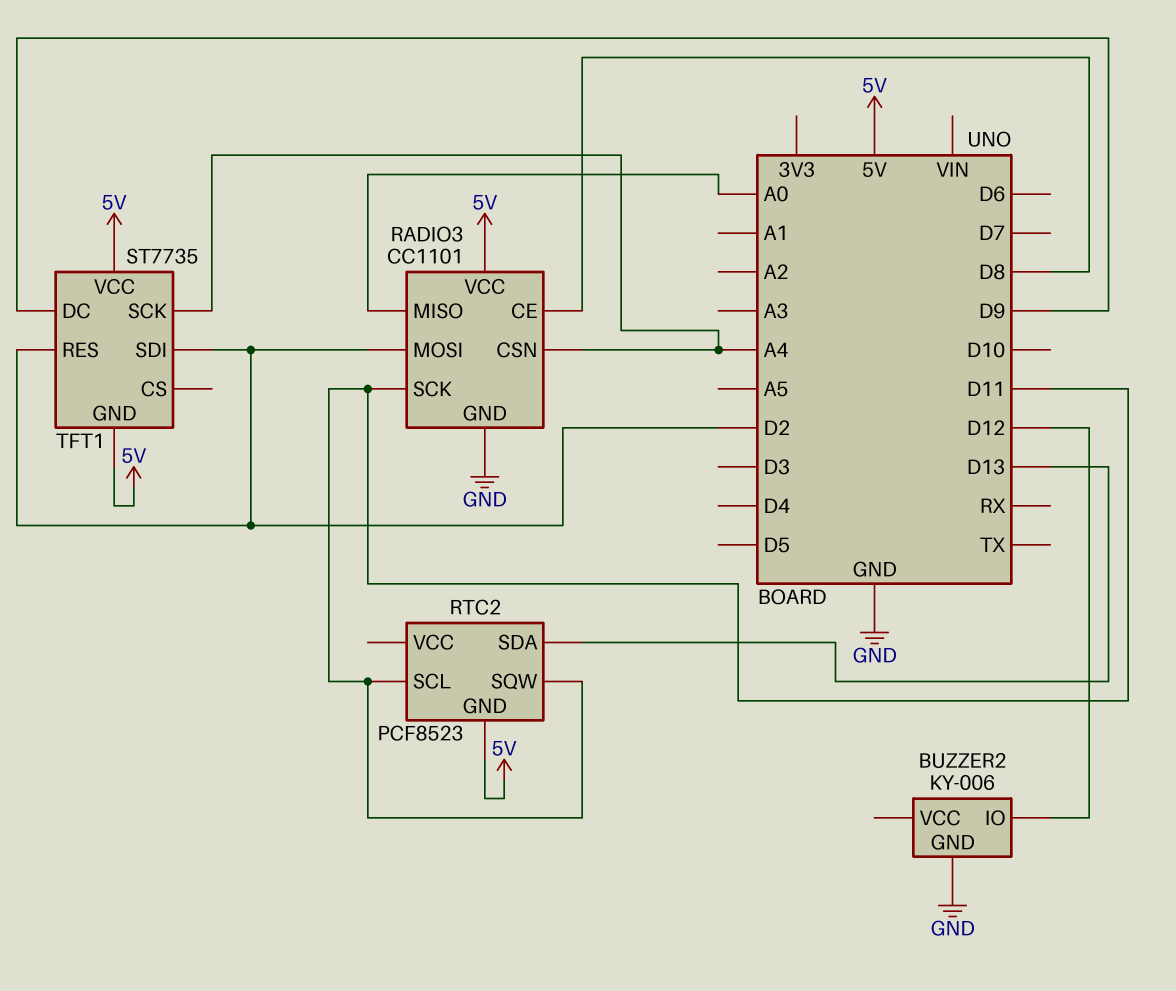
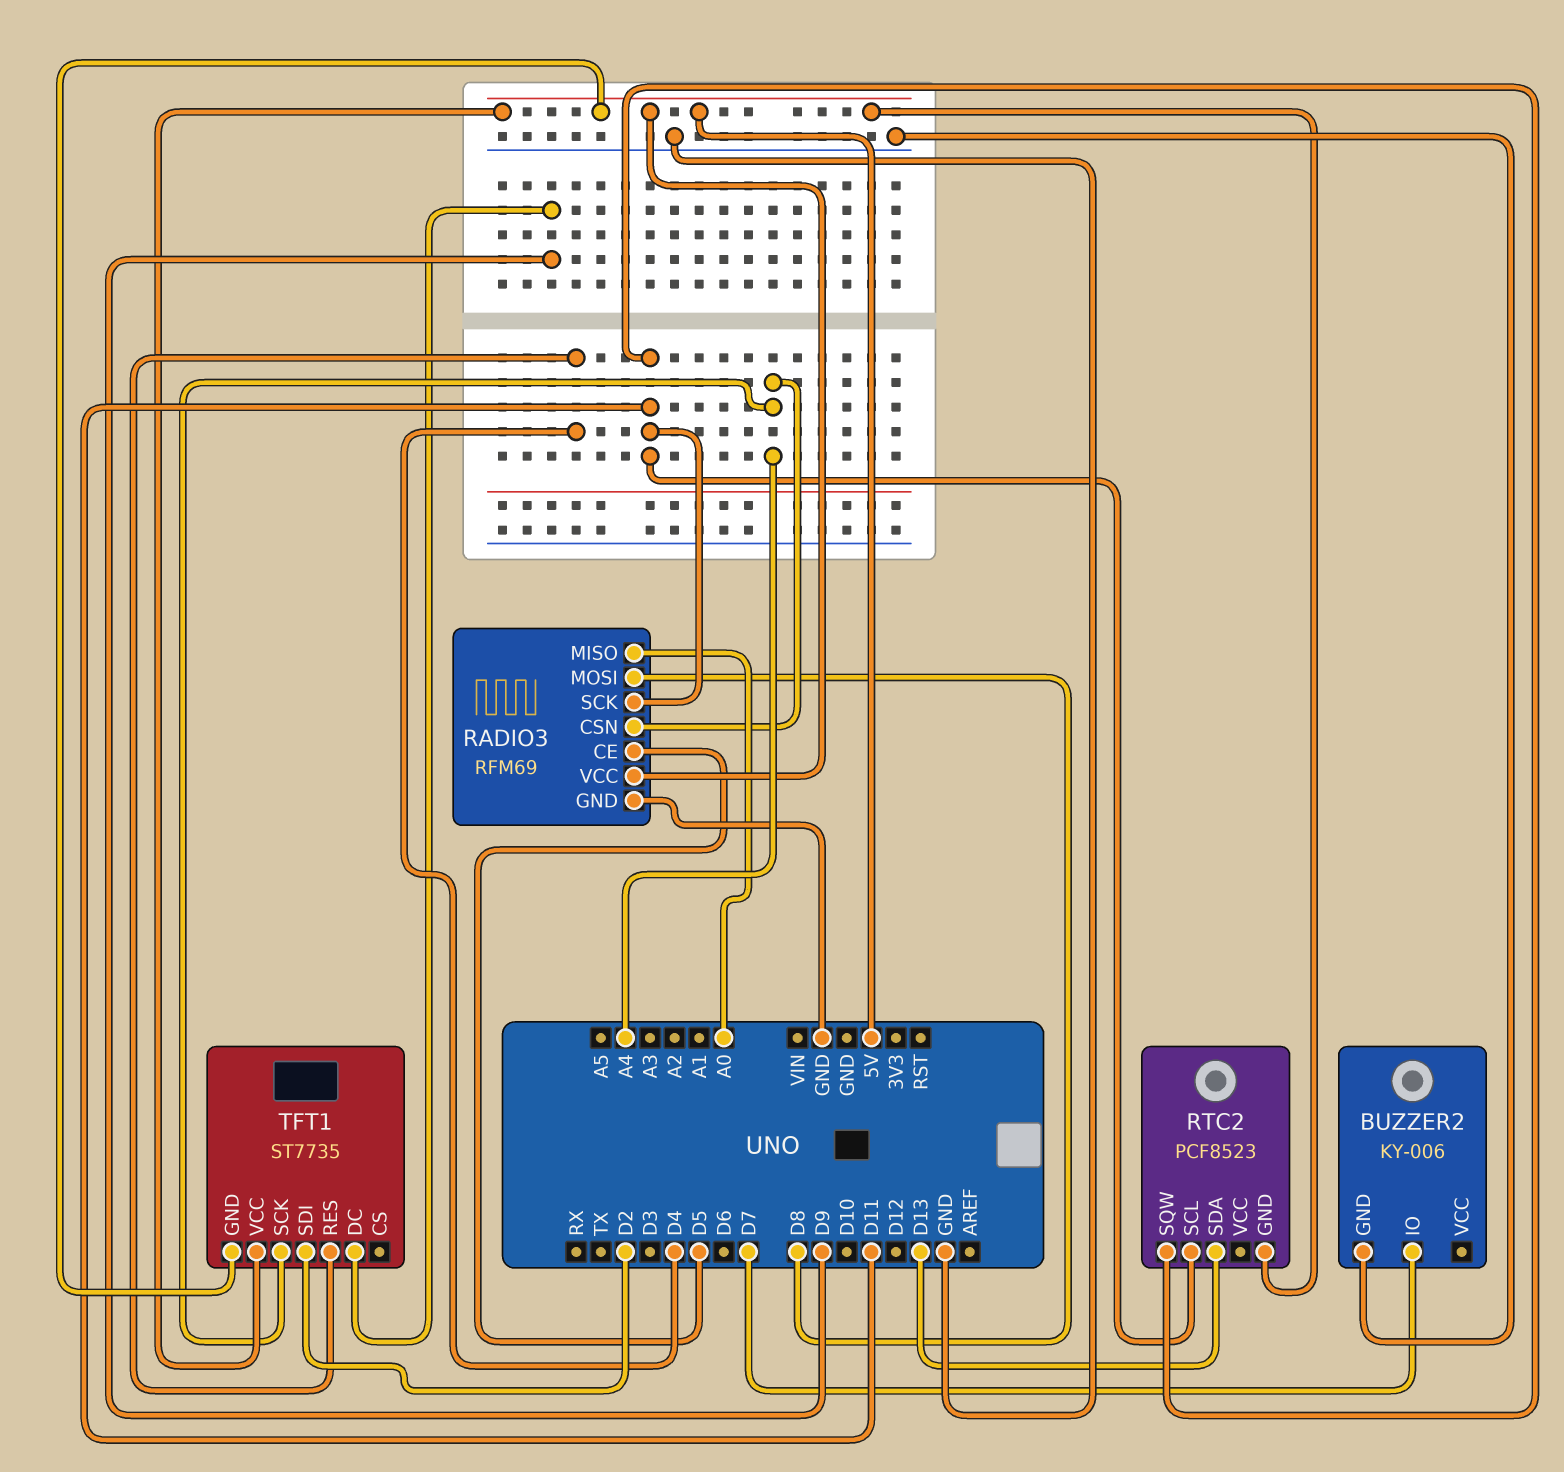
BUZZER2 pin IO: D12 -> D7
RADIO3: CC1101 -> RFM69
RADIO3 pin CE: D8 -> D5
RADIO3 pin MOSI: D2 -> D8
TFT1 pin RES: D2 -> D4

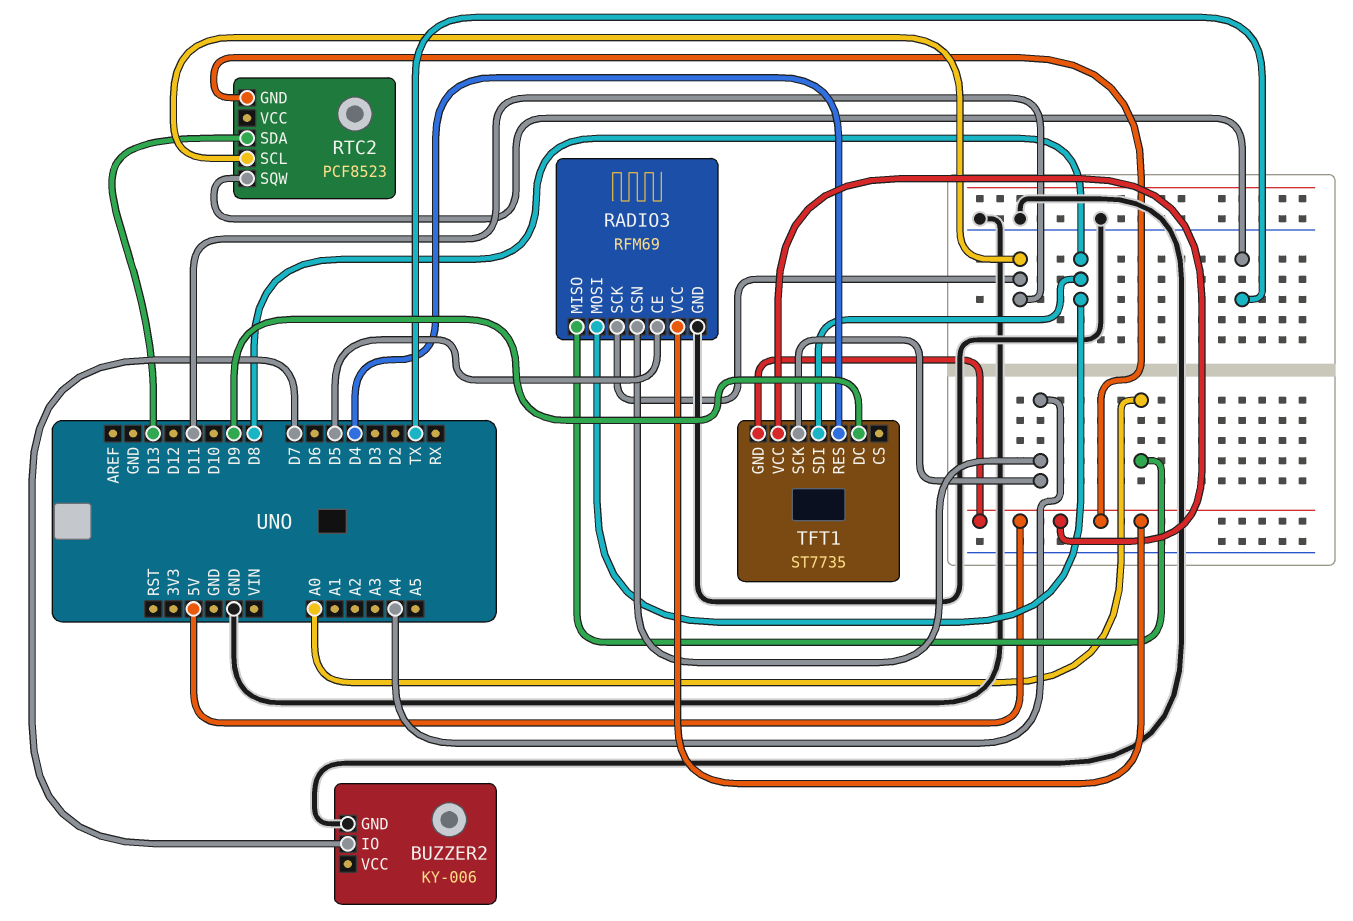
RTC2 pin SQW: D11 -> TX
TFT1 pin SDI: D2 -> D8

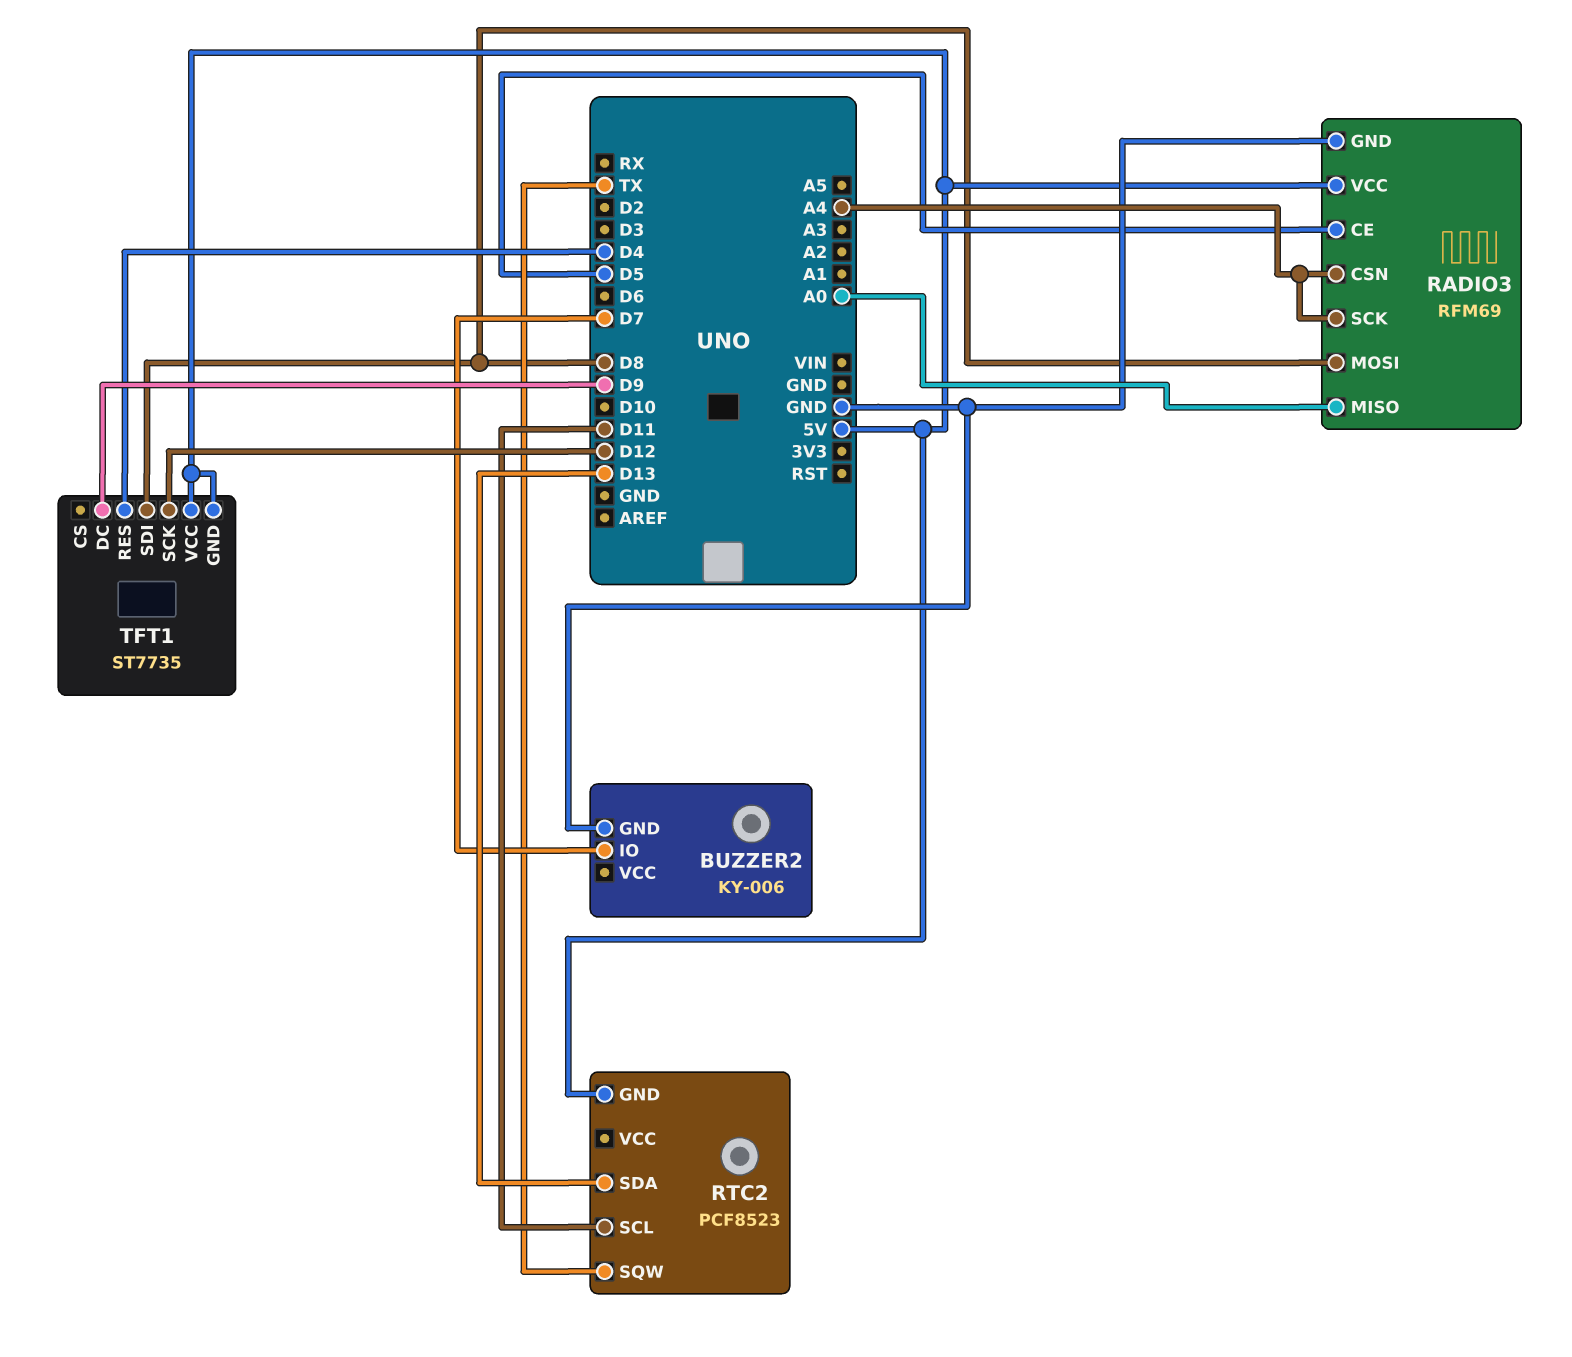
RADIO3 pin SCK: D11 -> A4
TFT1 pin SCK: A4 -> D12

